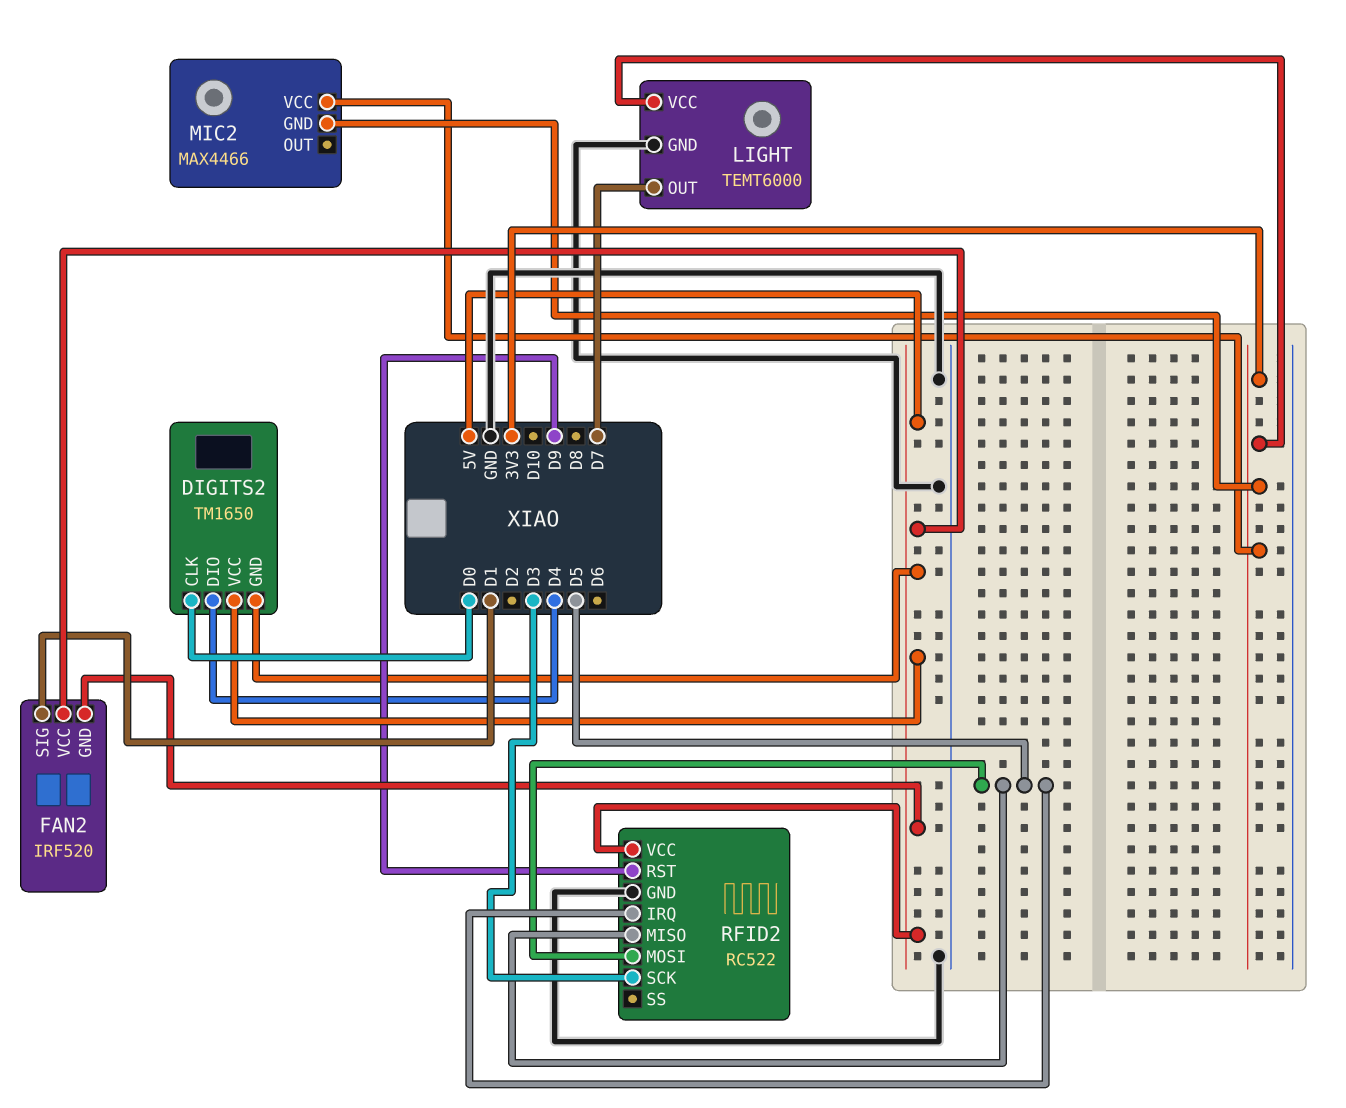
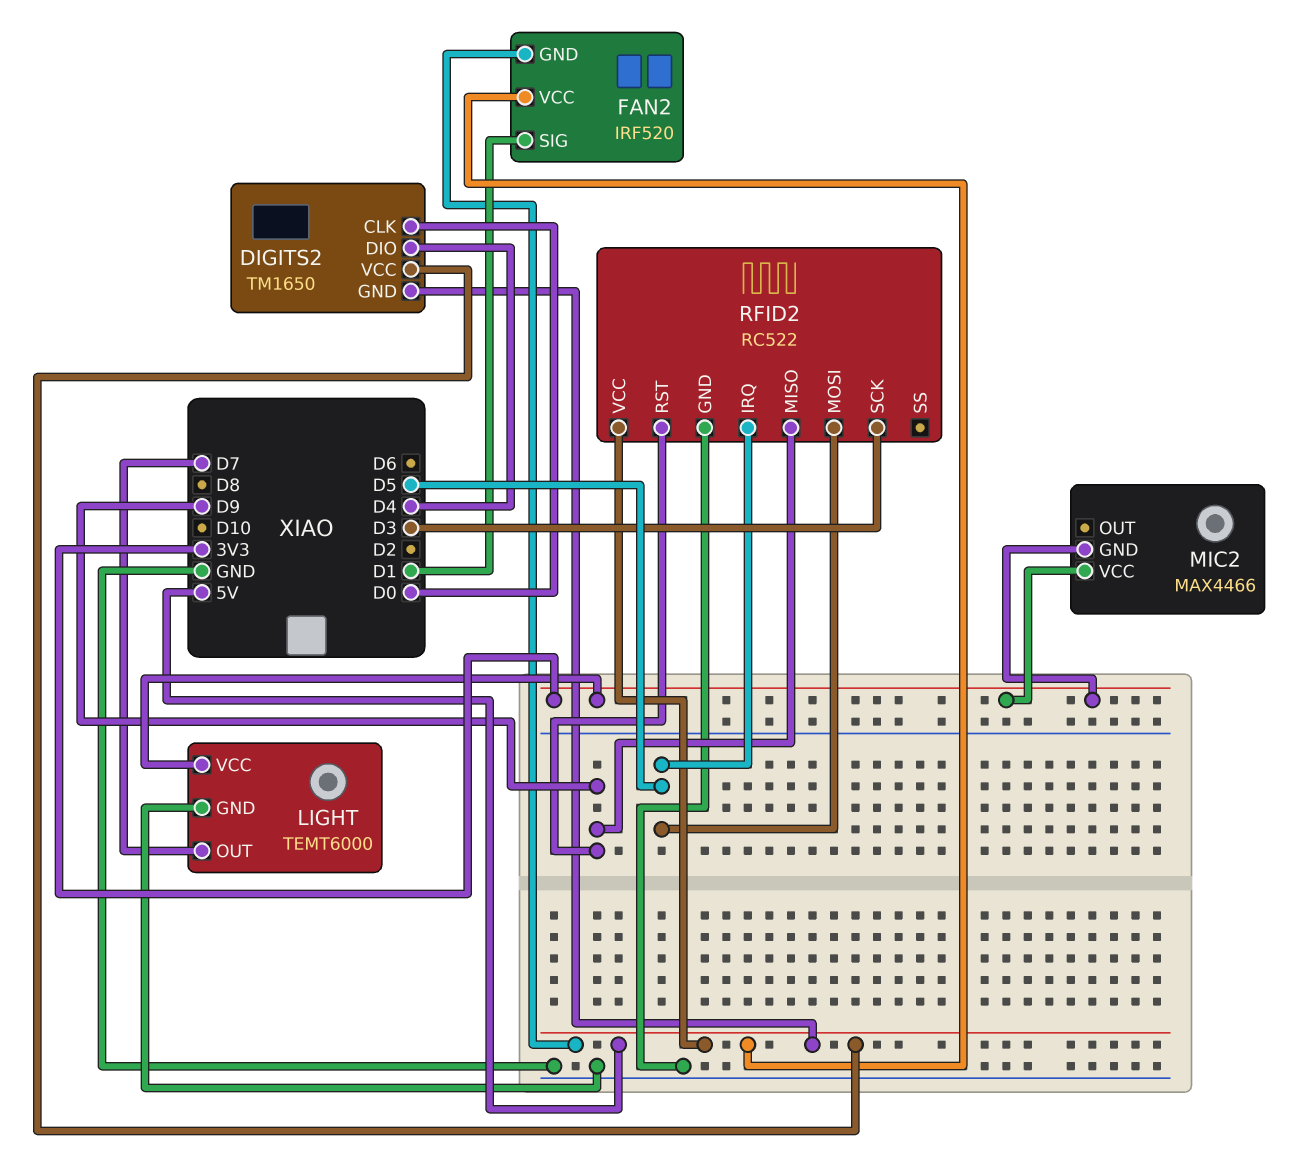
RFID2 pin MISO: D5 -> D9

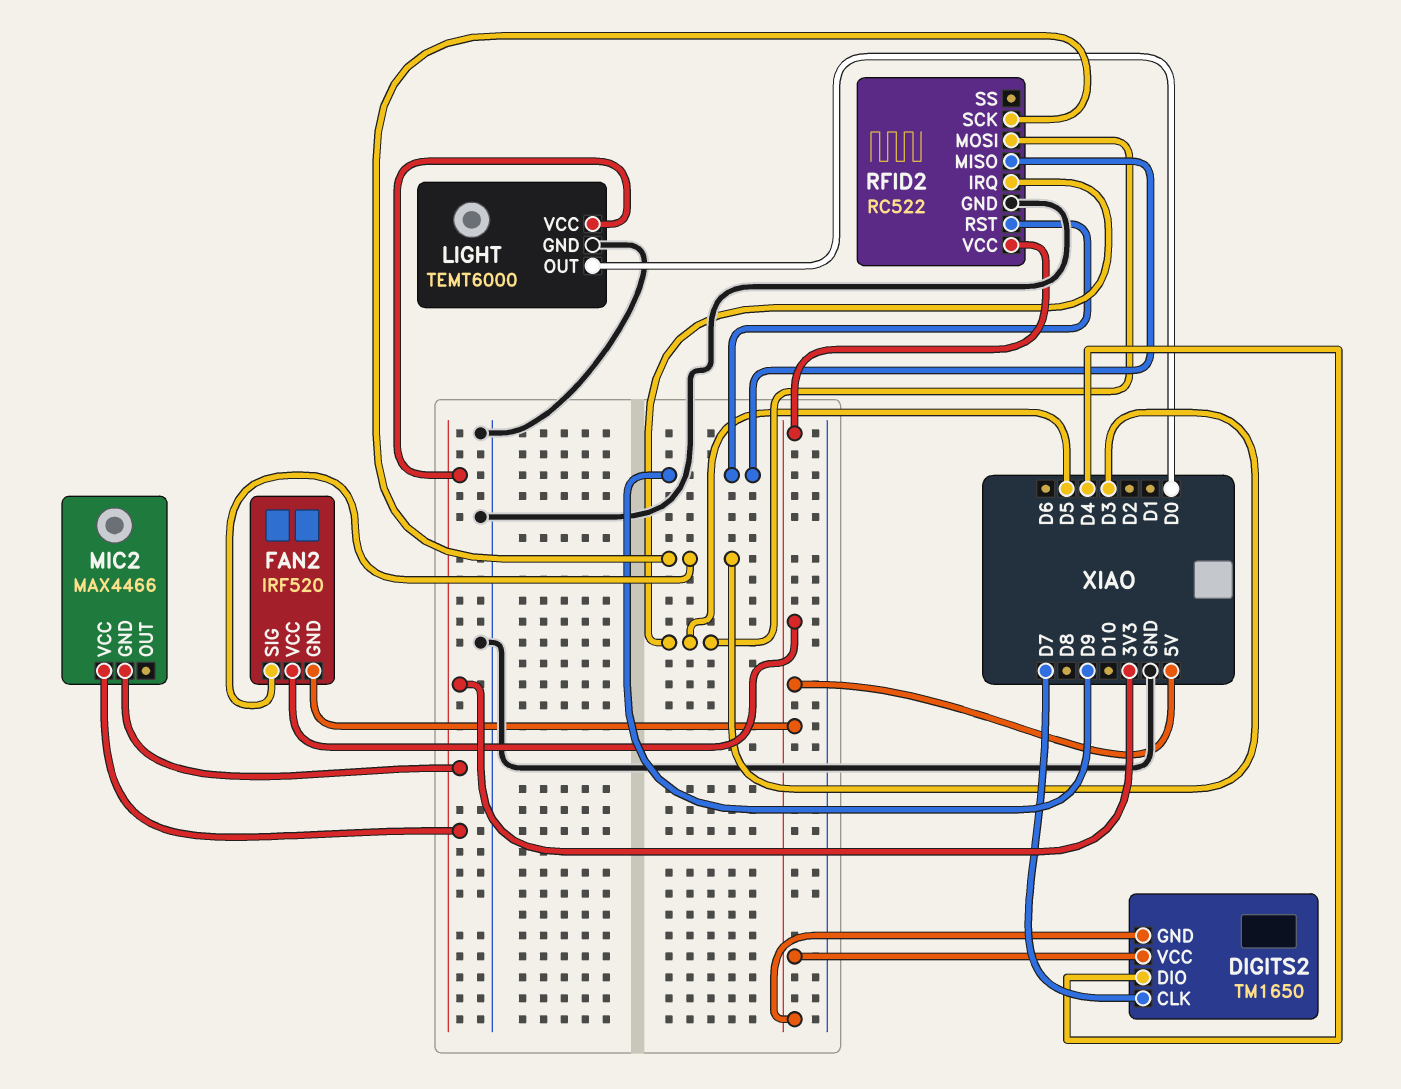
DIGITS2 pin CLK: D0 -> D7
FAN2 pin SIG: D1 -> D3
LIGHT pin OUT: D7 -> D0

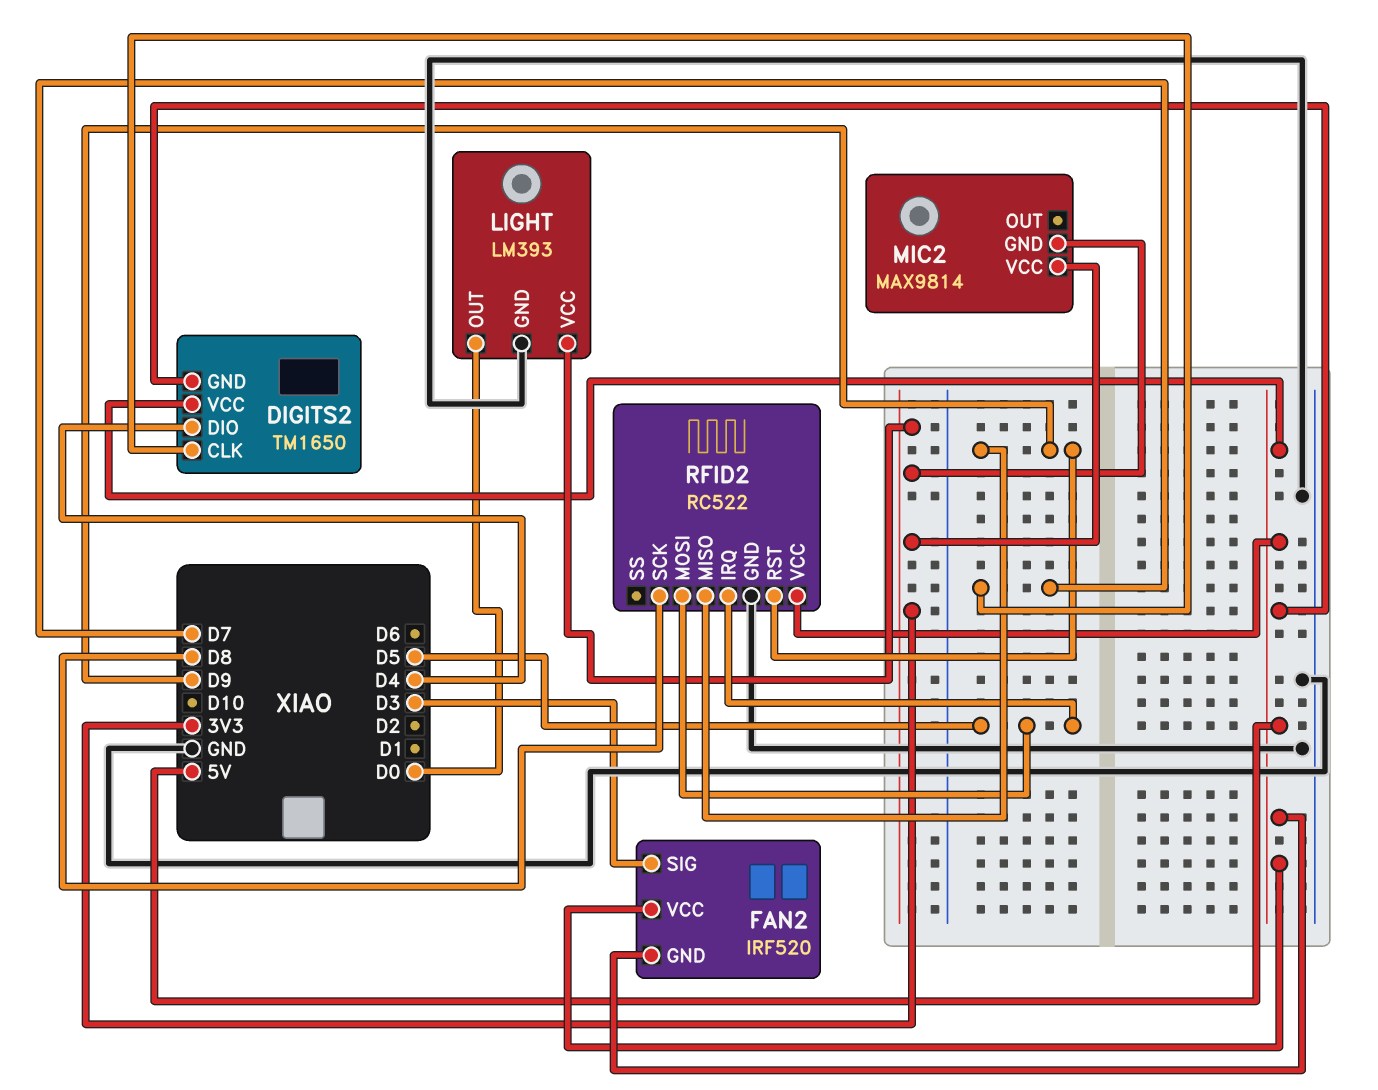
LIGHT: TEMT6000 -> LM393
MIC2: MAX4466 -> MAX9814
RFID2 pin SCK: D3 -> D8

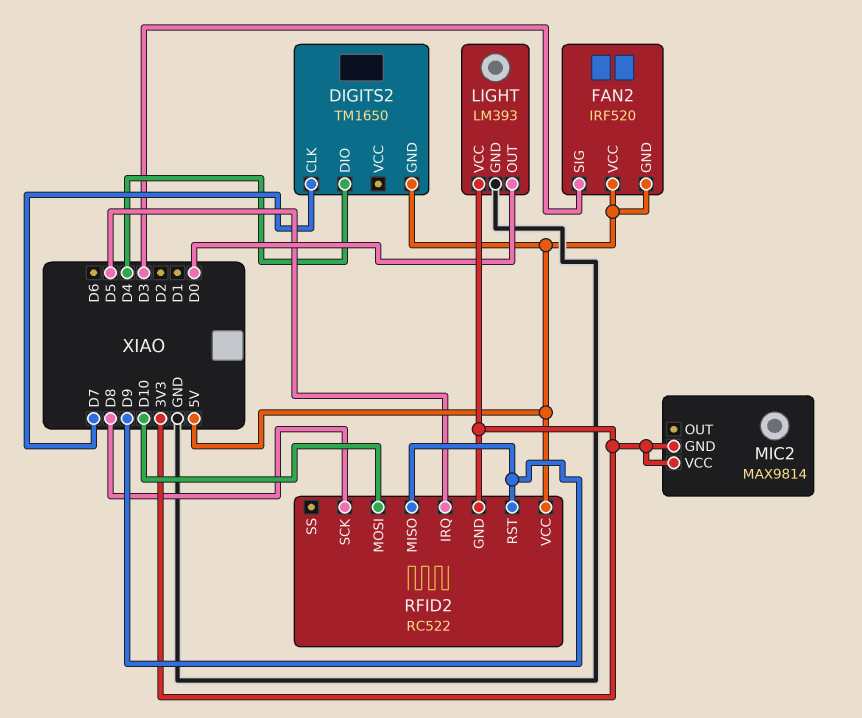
DIGITS2 pin VCC: 5V -> none
RFID2 pin GND: GND -> 3V3
RFID2 pin MOSI: D5 -> D10

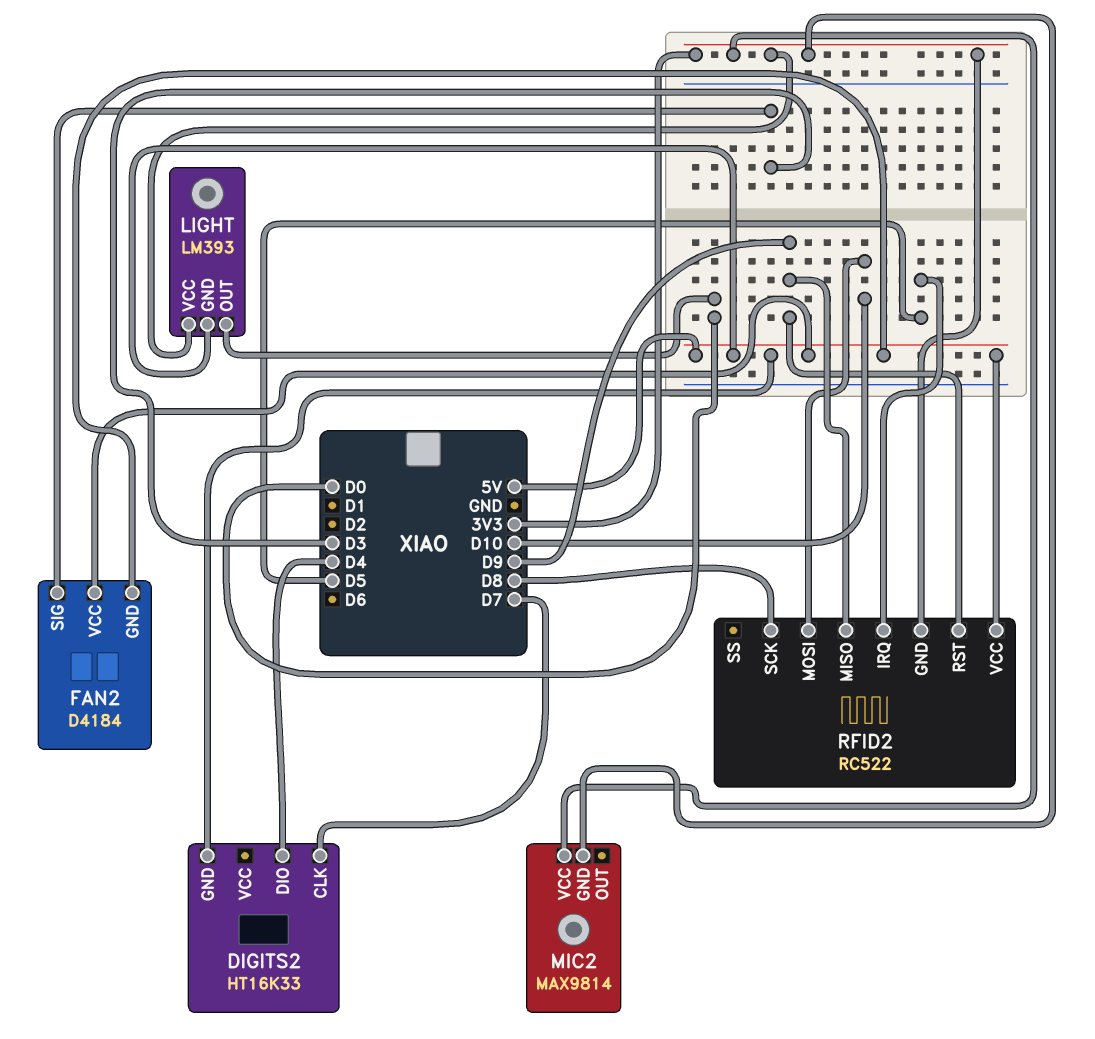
DIGITS2: TM1650 -> HT16K33
FAN2: IRF520 -> D4184
LIGHT pin GND: GND -> 5V

